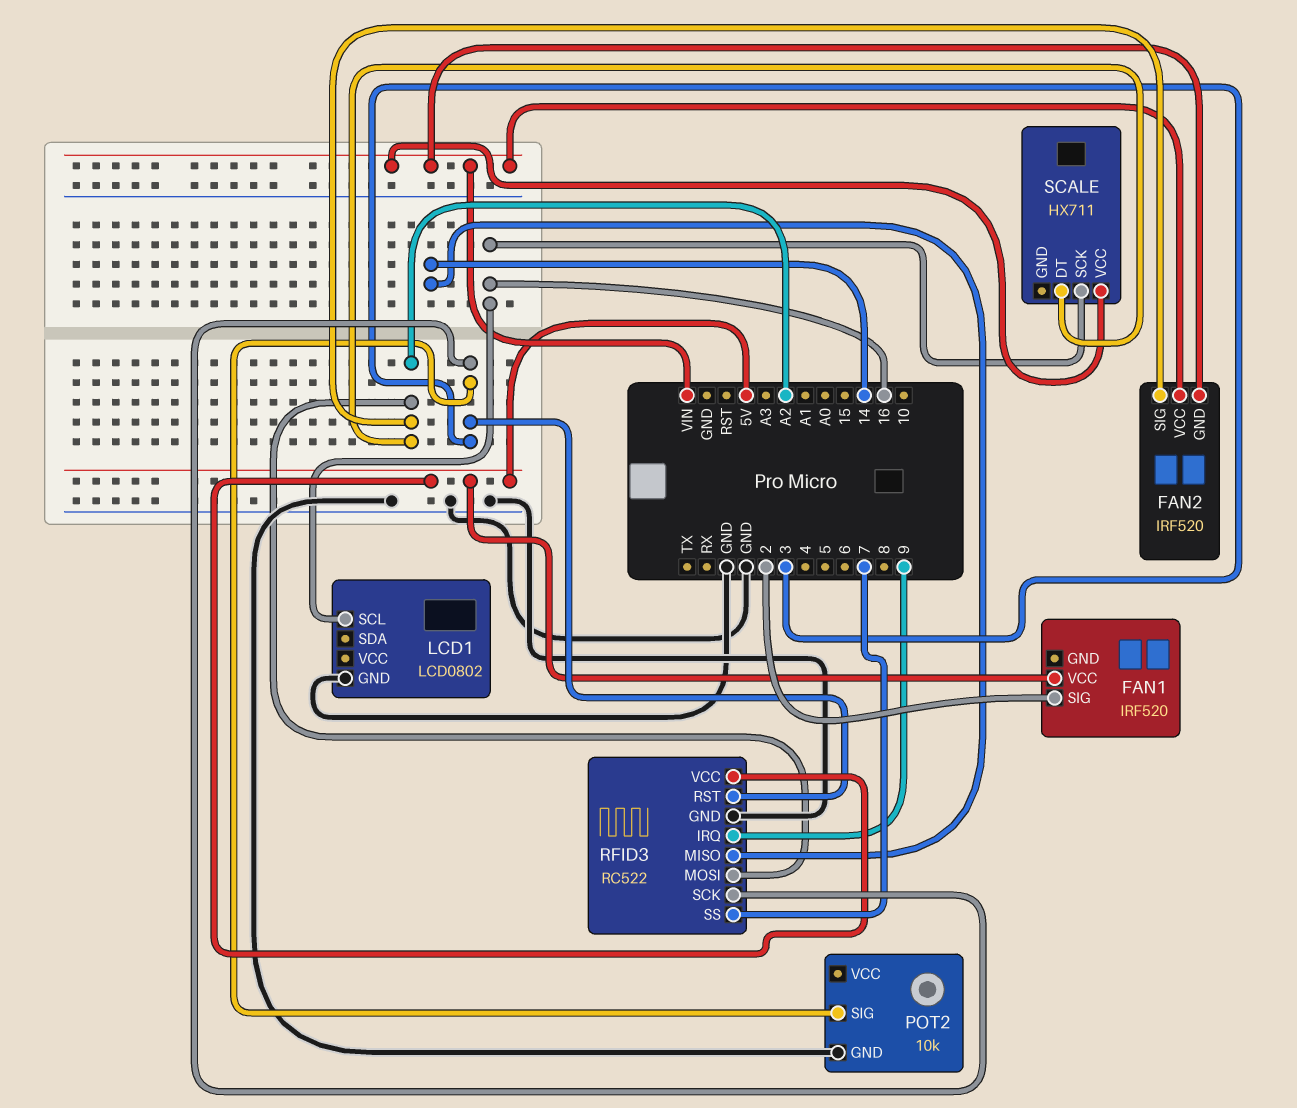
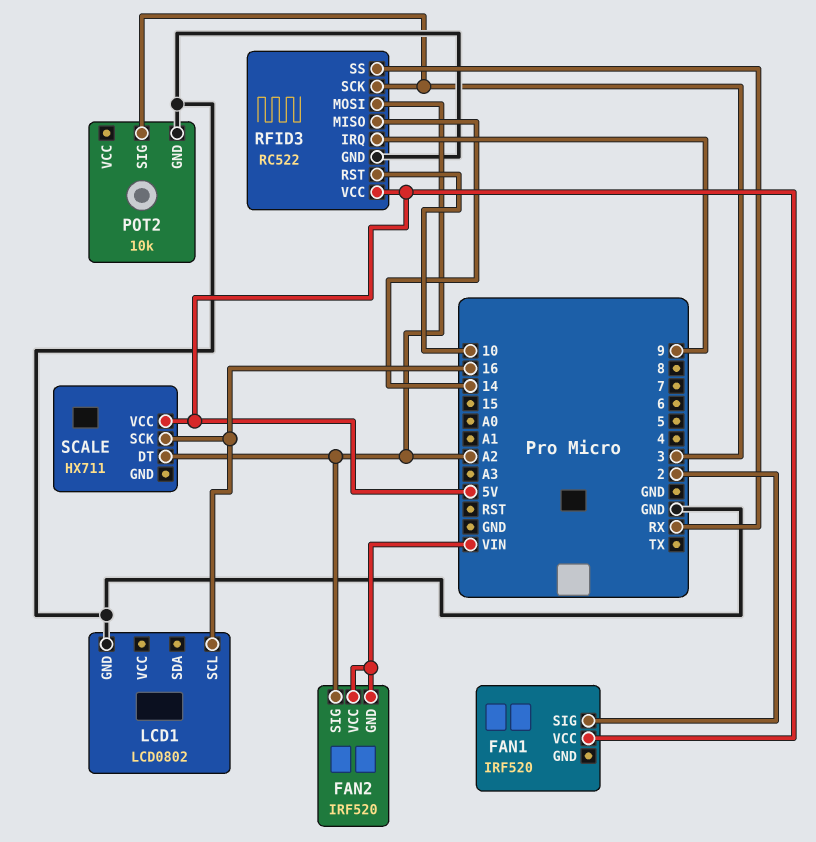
RFID3 pin RST: 3 -> 10
RFID3 pin SS: 7 -> RX
SCALE pin VCC: VIN -> 5V

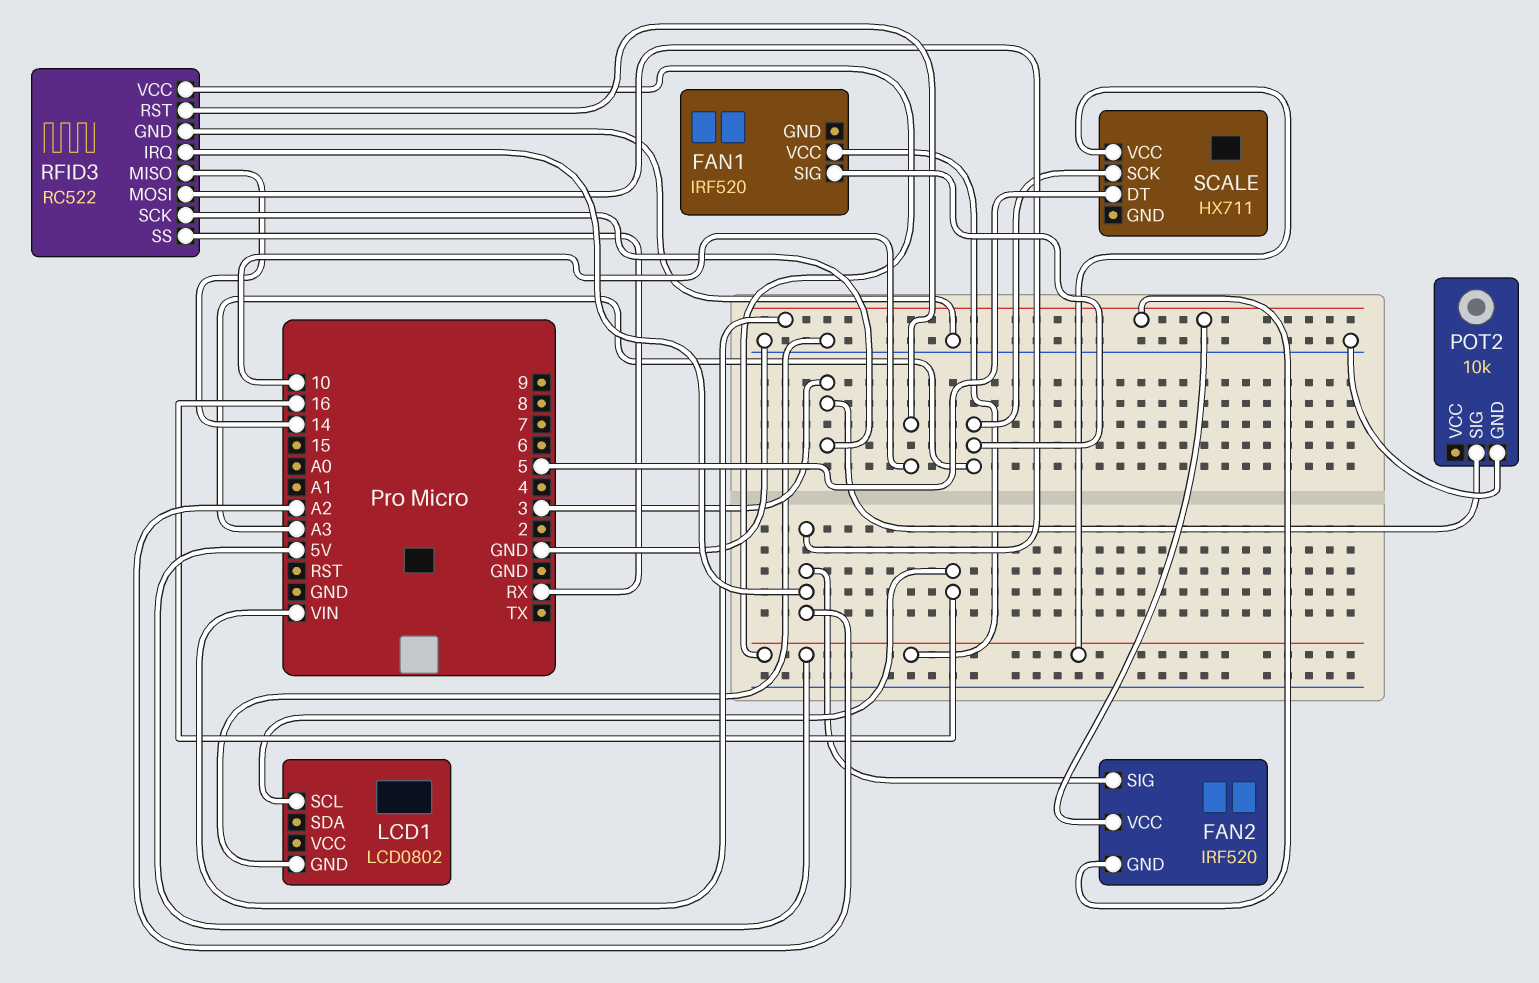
FAN1 pin SIG: 2 -> A3
RFID3 pin IRQ: 9 -> A2
SCALE pin DT: A2 -> 5
SCALE pin SCK: 16 -> A3

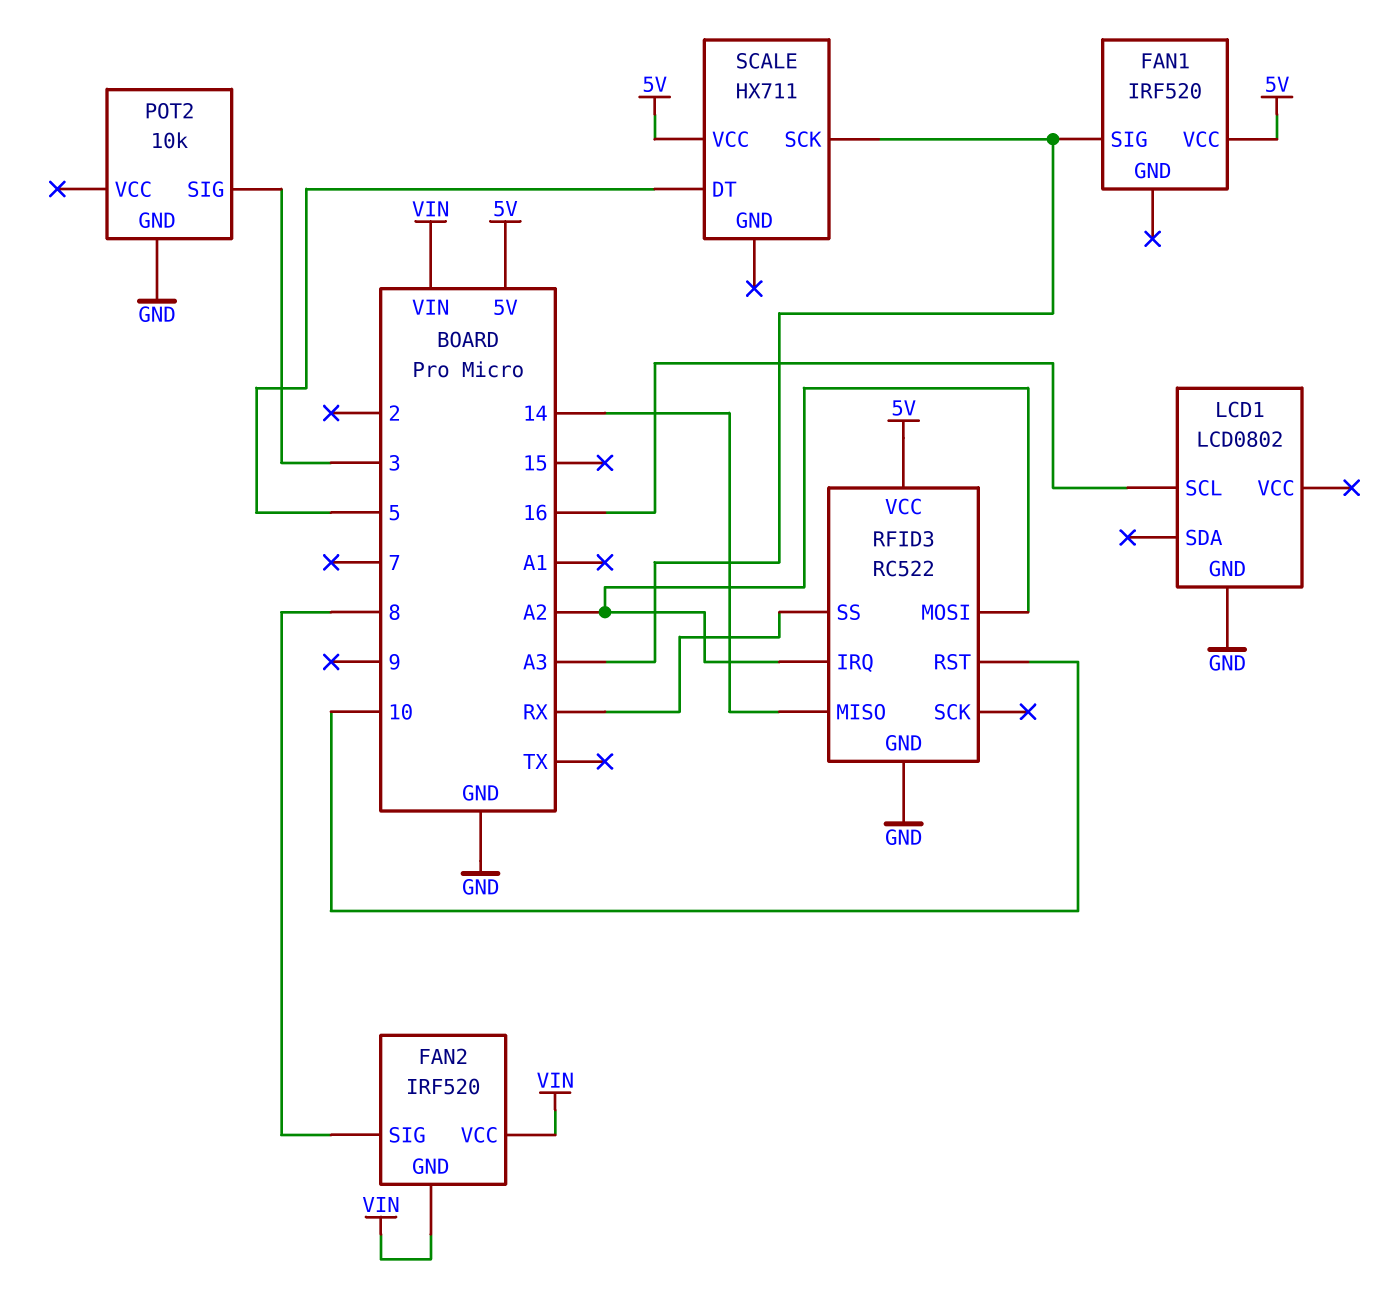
FAN2 pin SIG: A2 -> 8
RFID3 pin SCK: 3 -> none

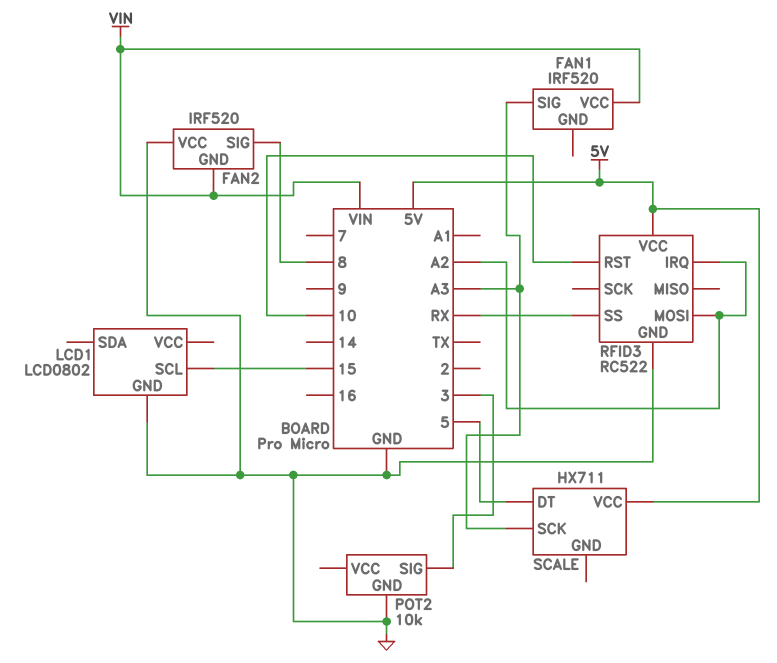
FAN1 pin VCC: 5V -> VIN
FAN2 pin VCC: VIN -> GND
LCD1 pin SCL: 16 -> 15
RFID3 pin MISO: 14 -> none

